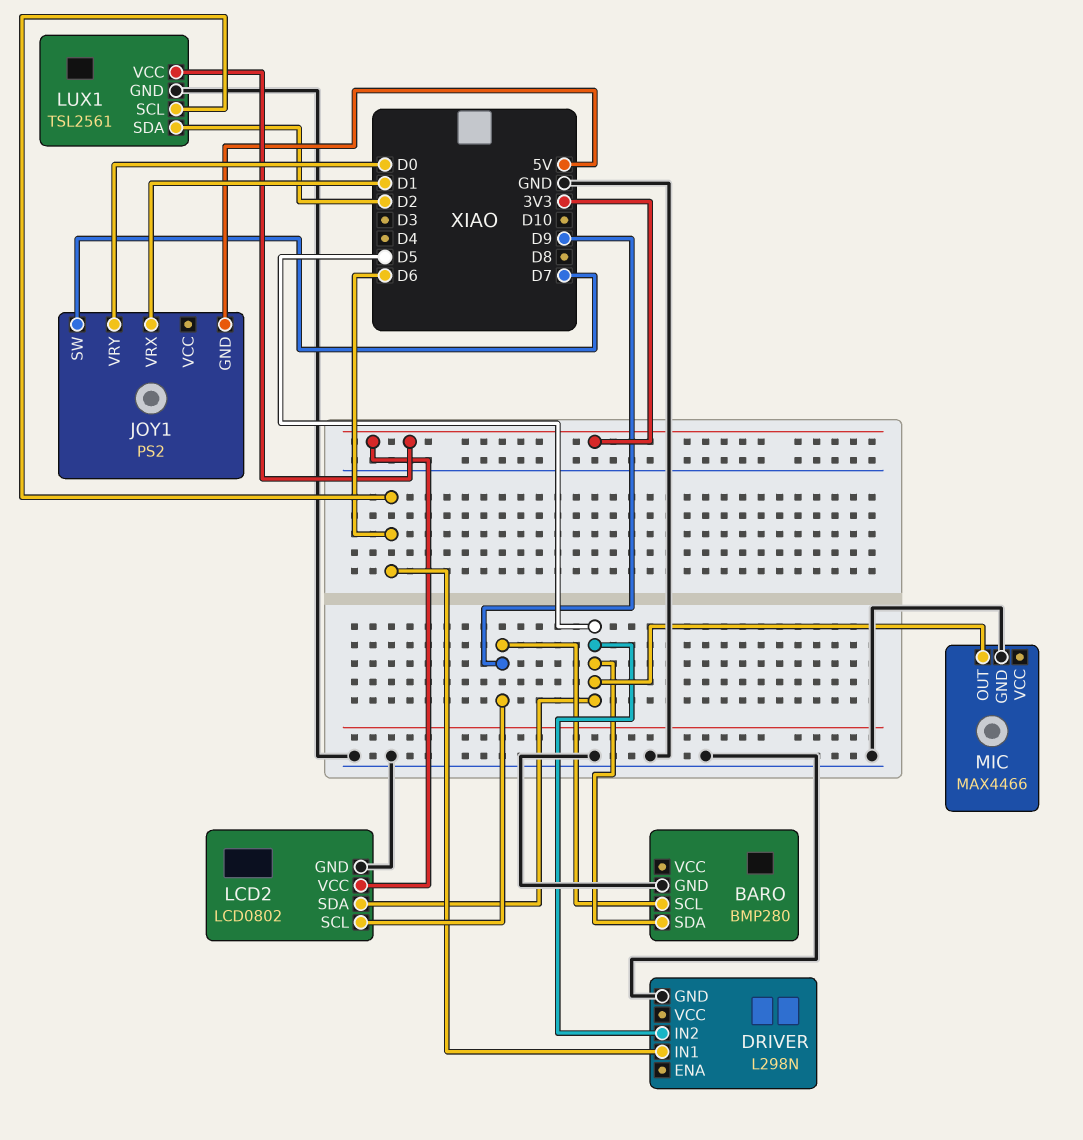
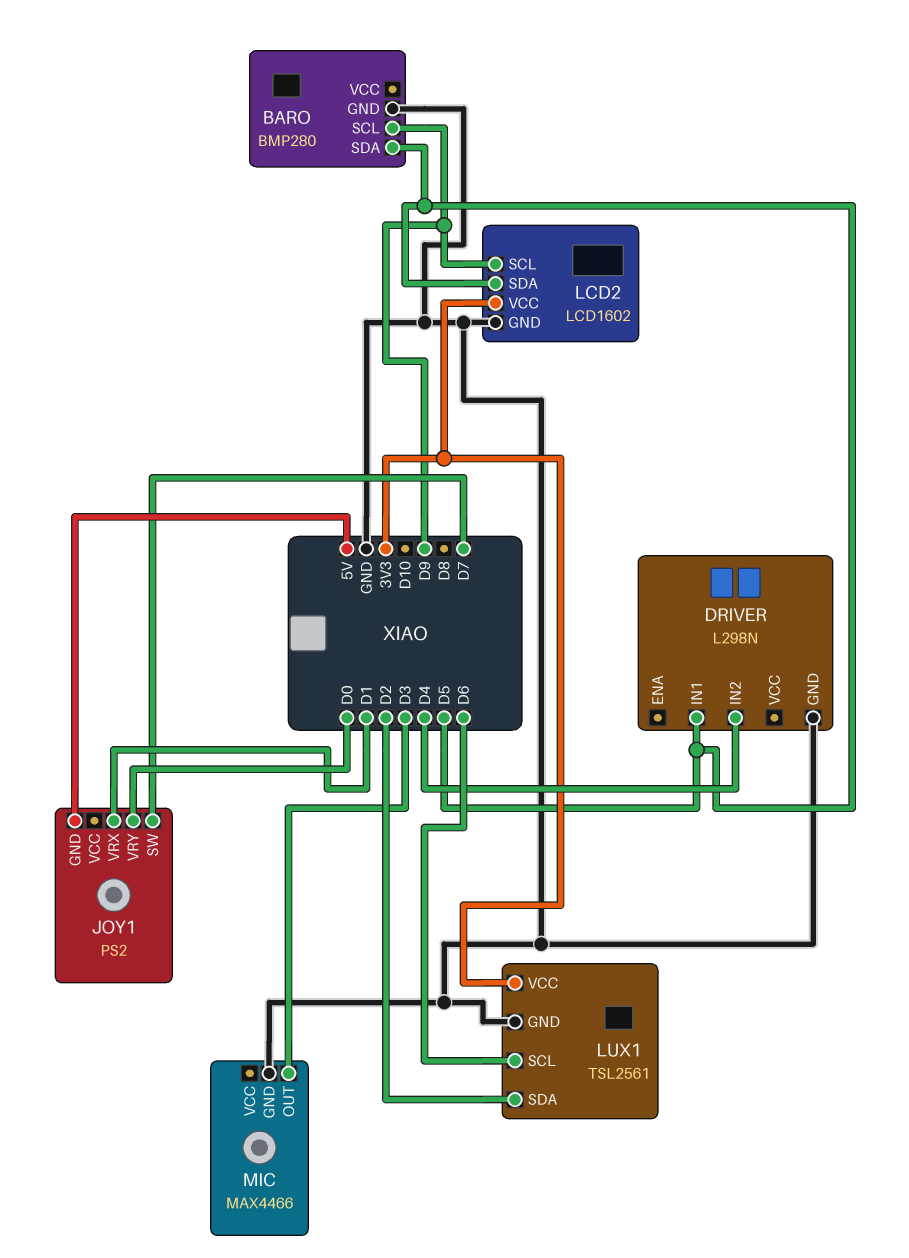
DRIVER pin IN1: D6 -> D5
DRIVER pin IN2: D5 -> D4
LCD2: LCD0802 -> LCD1602
MIC pin OUT: D5 -> D3

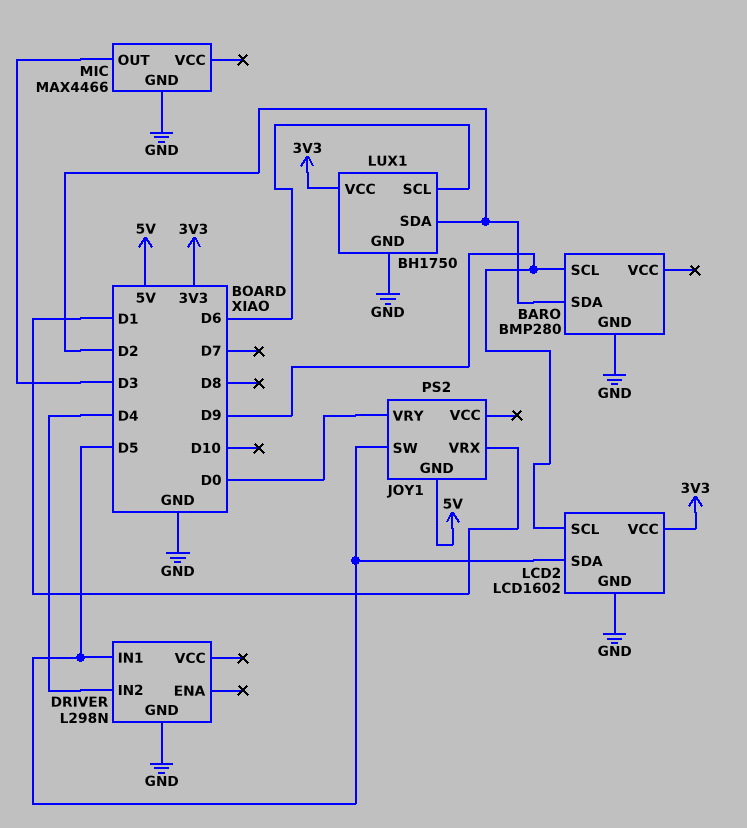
BARO pin SDA: D5 -> D2
JOY1 pin SW: D7 -> D5
LUX1: TSL2561 -> BH1750

